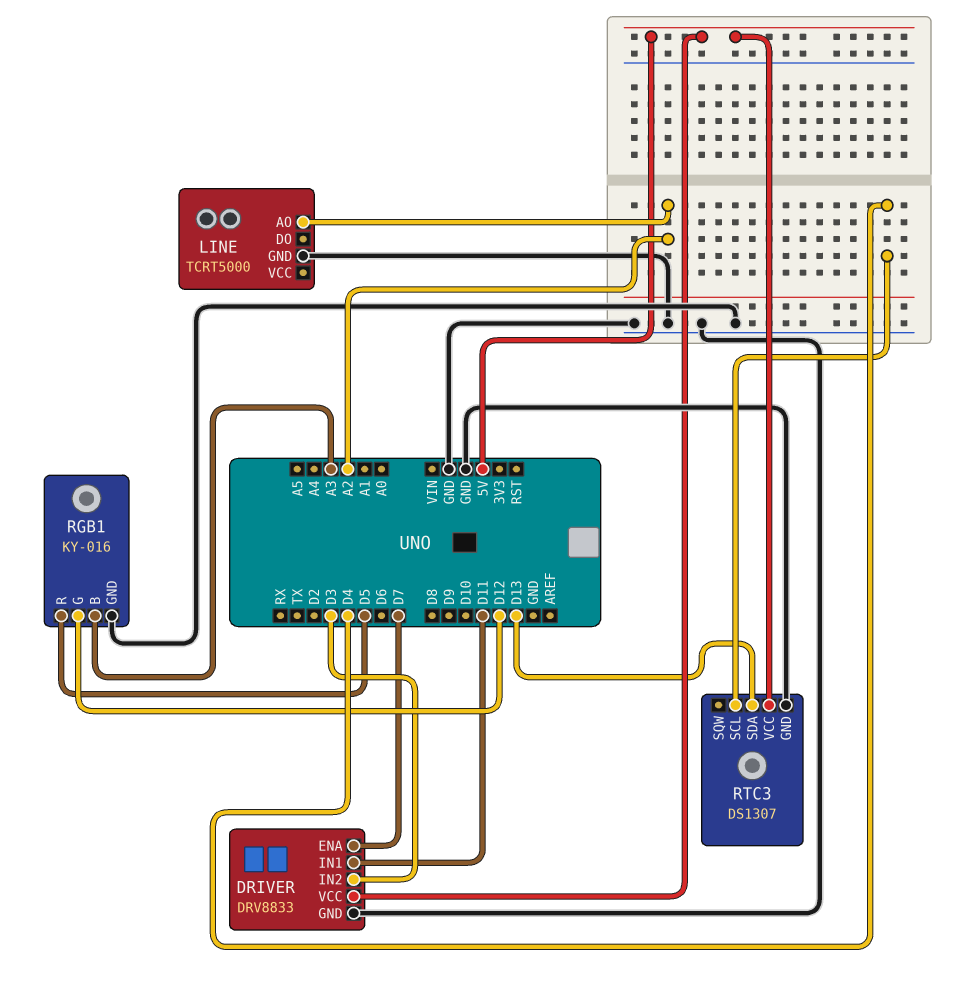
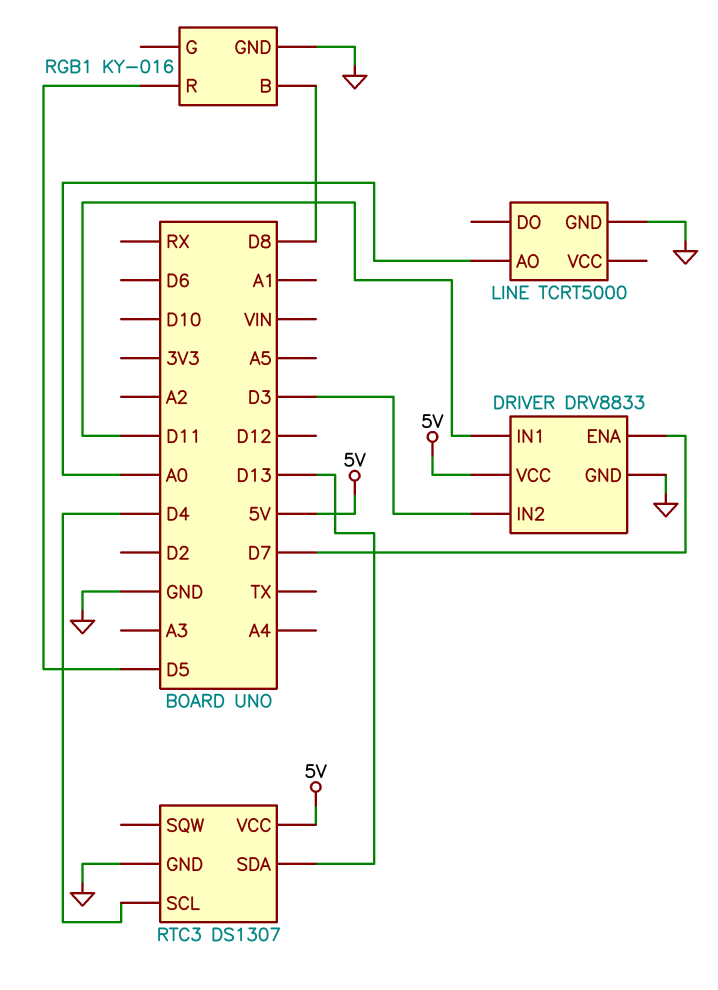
LINE pin AO: A2 -> A0
RGB1 pin B: A3 -> D8
RGB1 pin G: D12 -> none

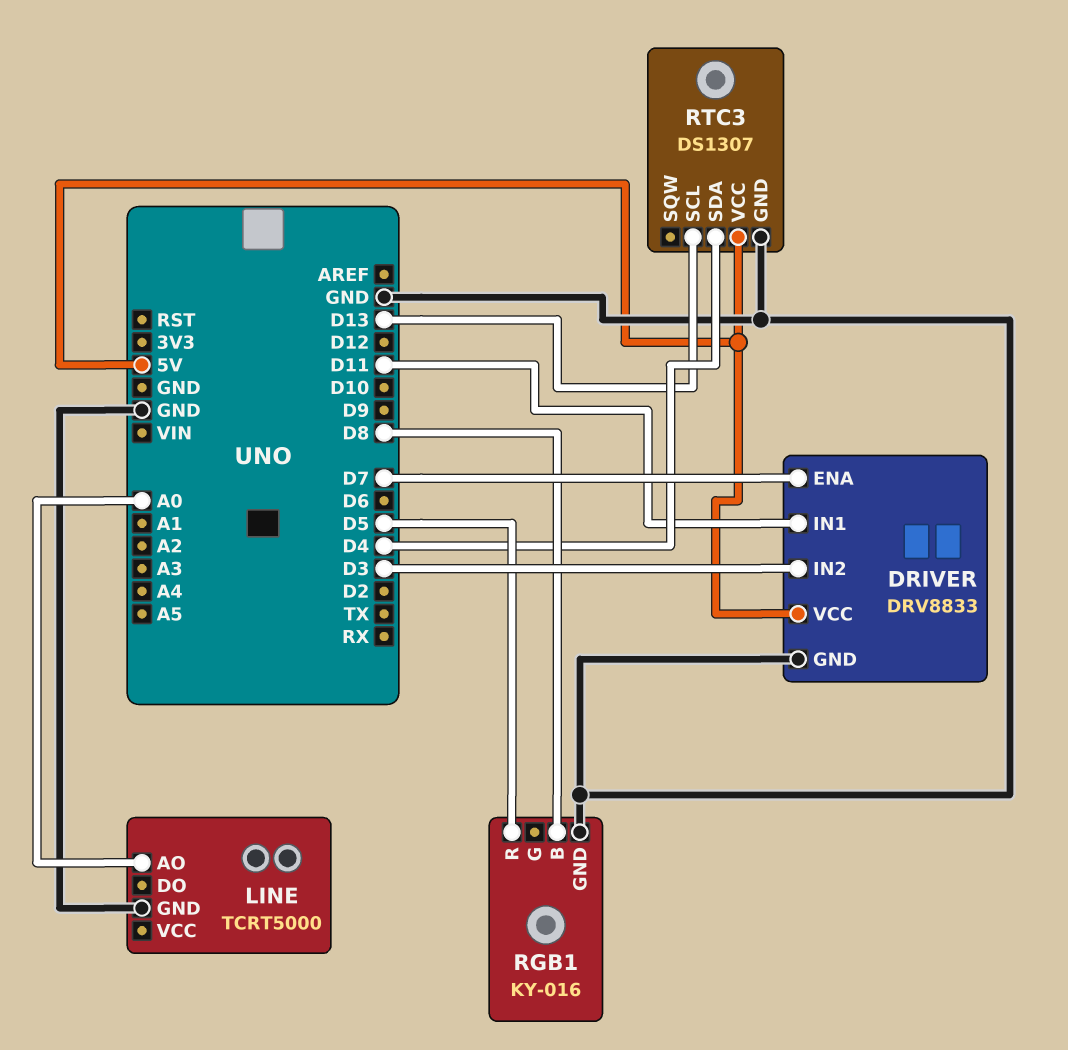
RTC3 pin SCL: D4 -> D13
RTC3 pin SDA: D13 -> D4

